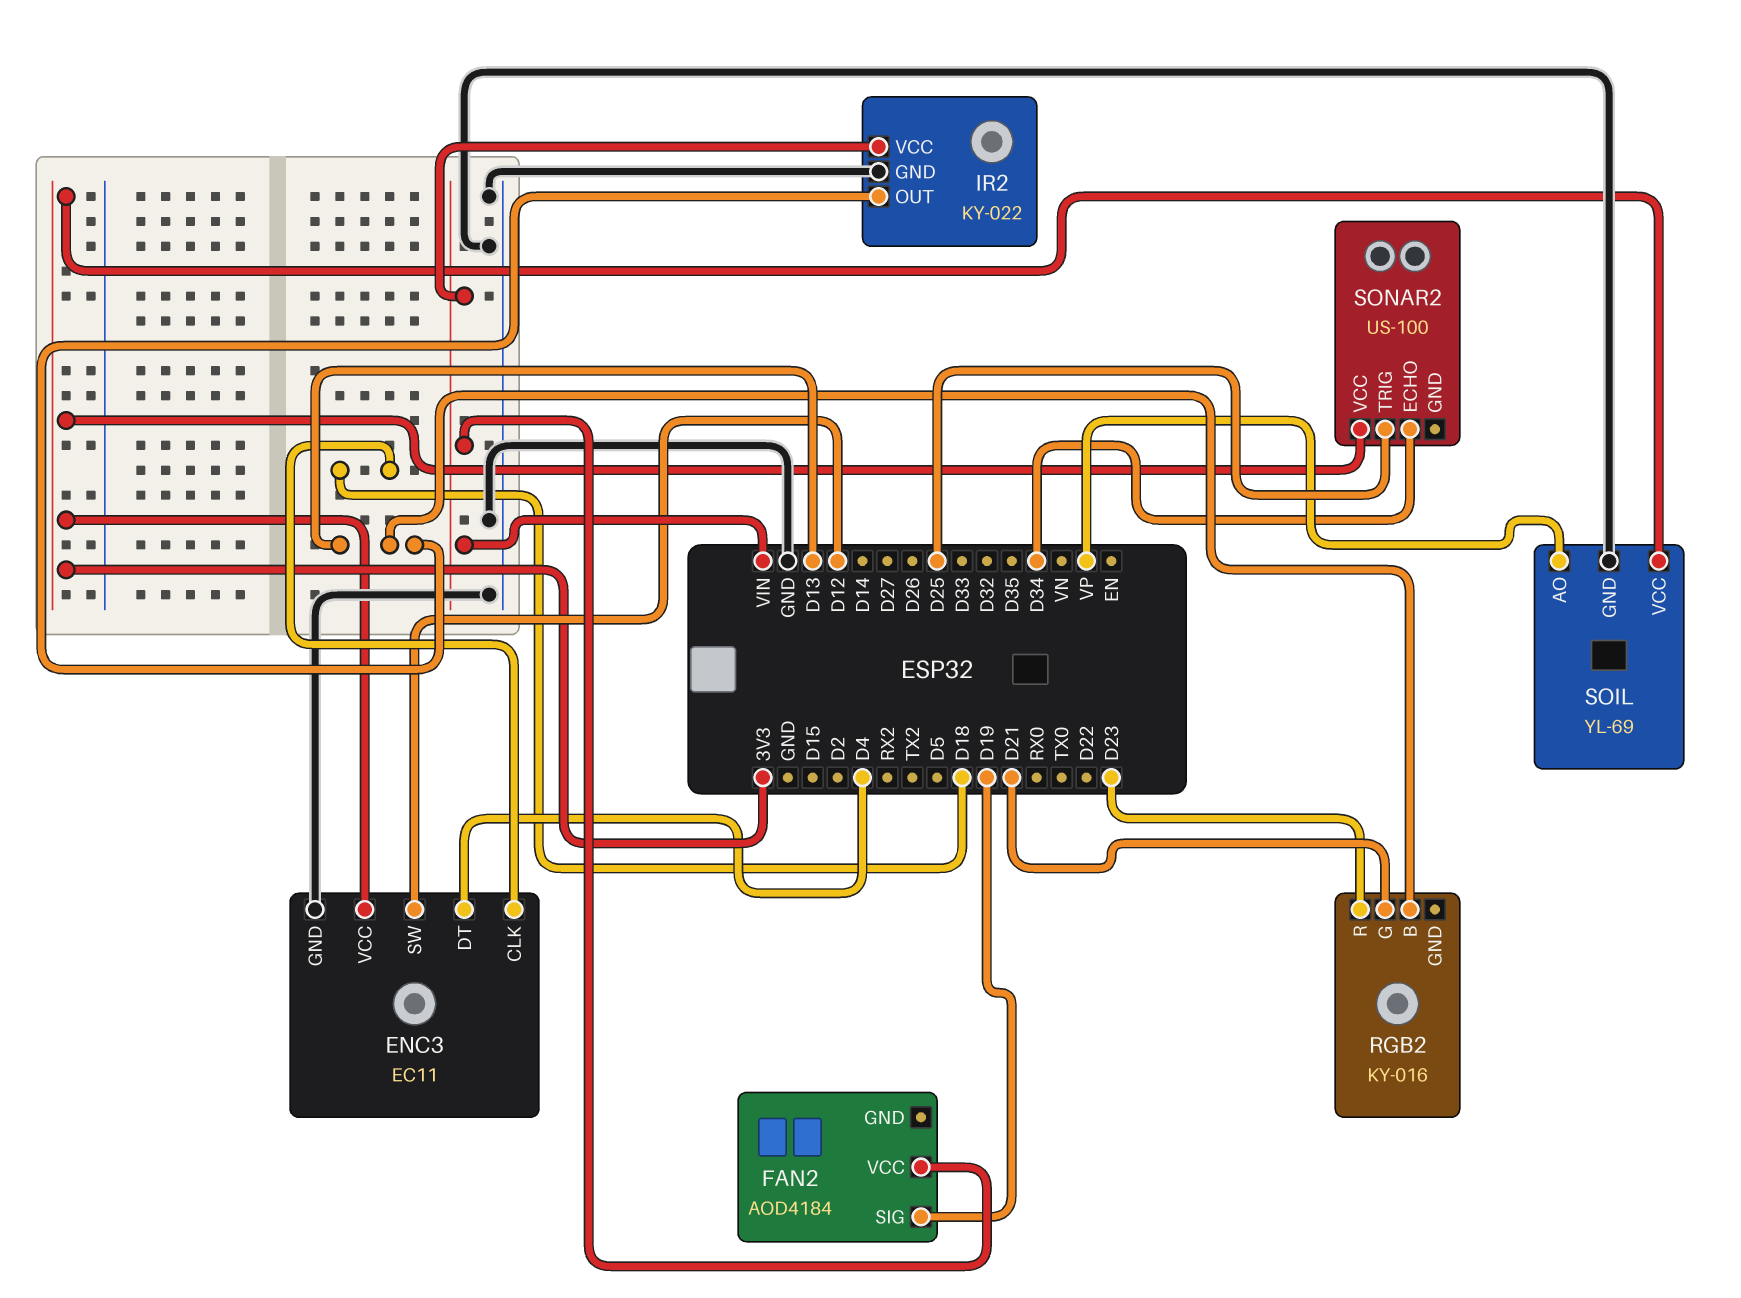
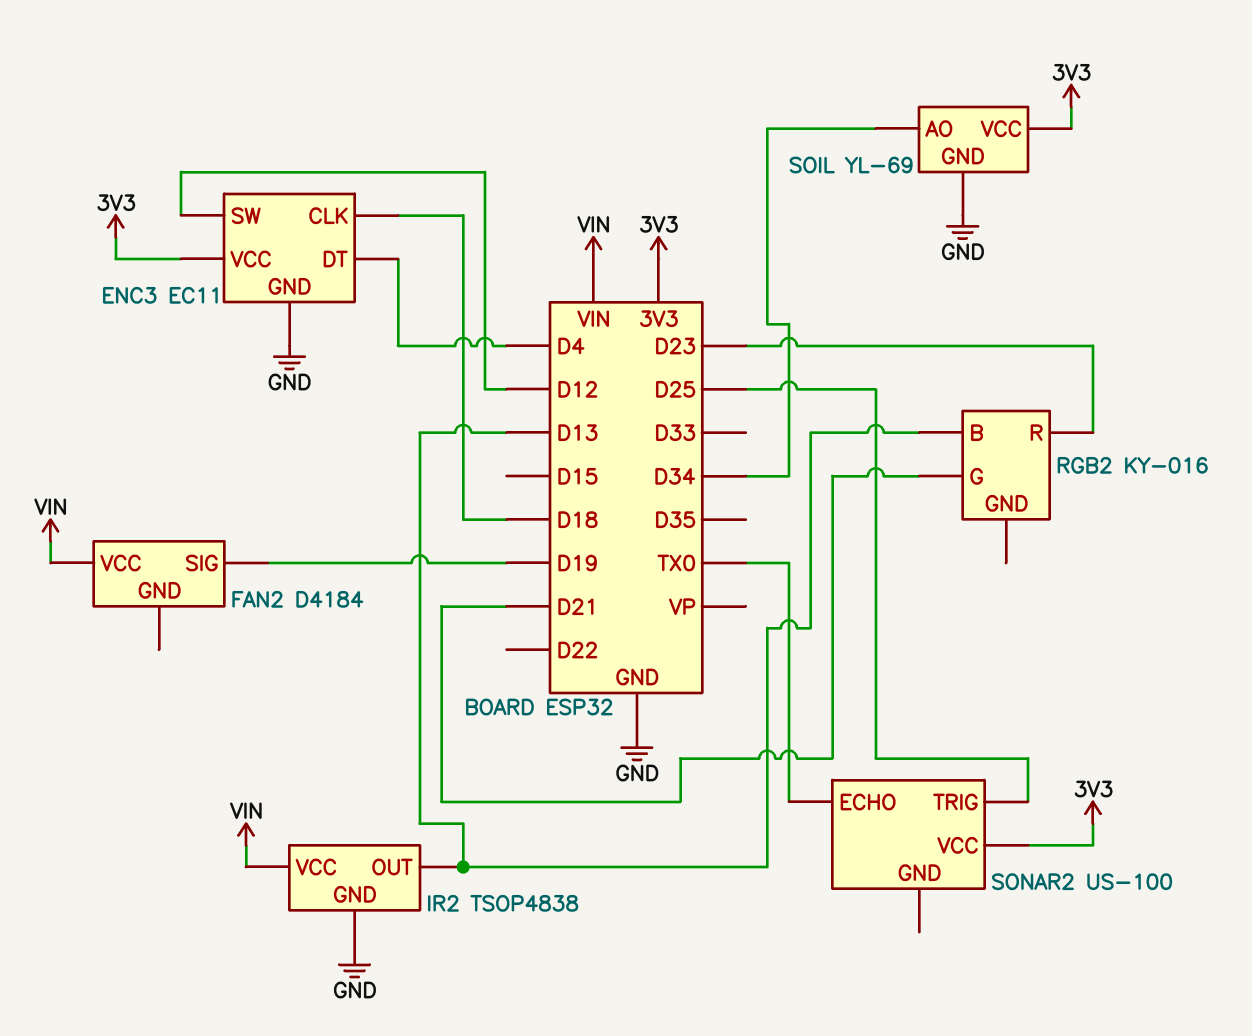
FAN2: AOD4184 -> D4184
IR2: KY-022 -> TSOP4838
SOIL pin AO: VP -> D34
SONAR2 pin ECHO: D34 -> TX0

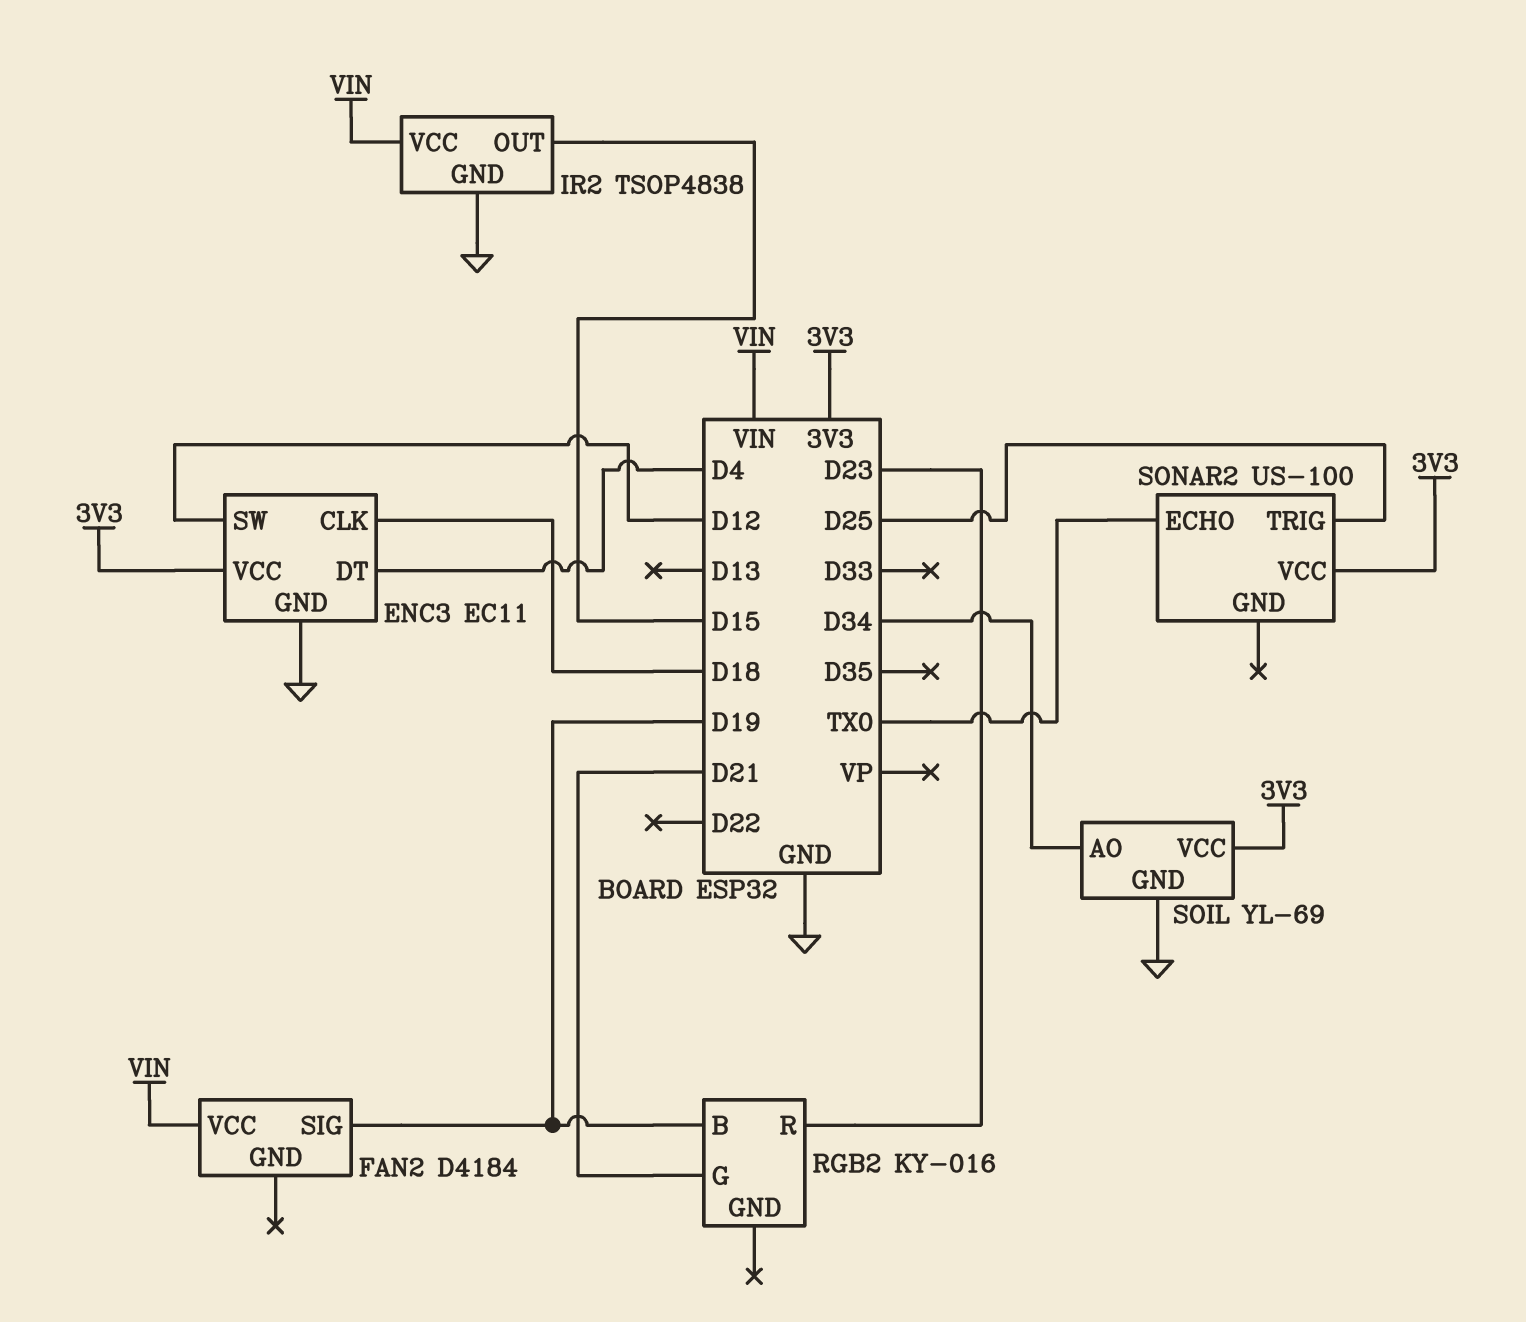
IR2 pin OUT: D13 -> D15
RGB2 pin B: D13 -> D19

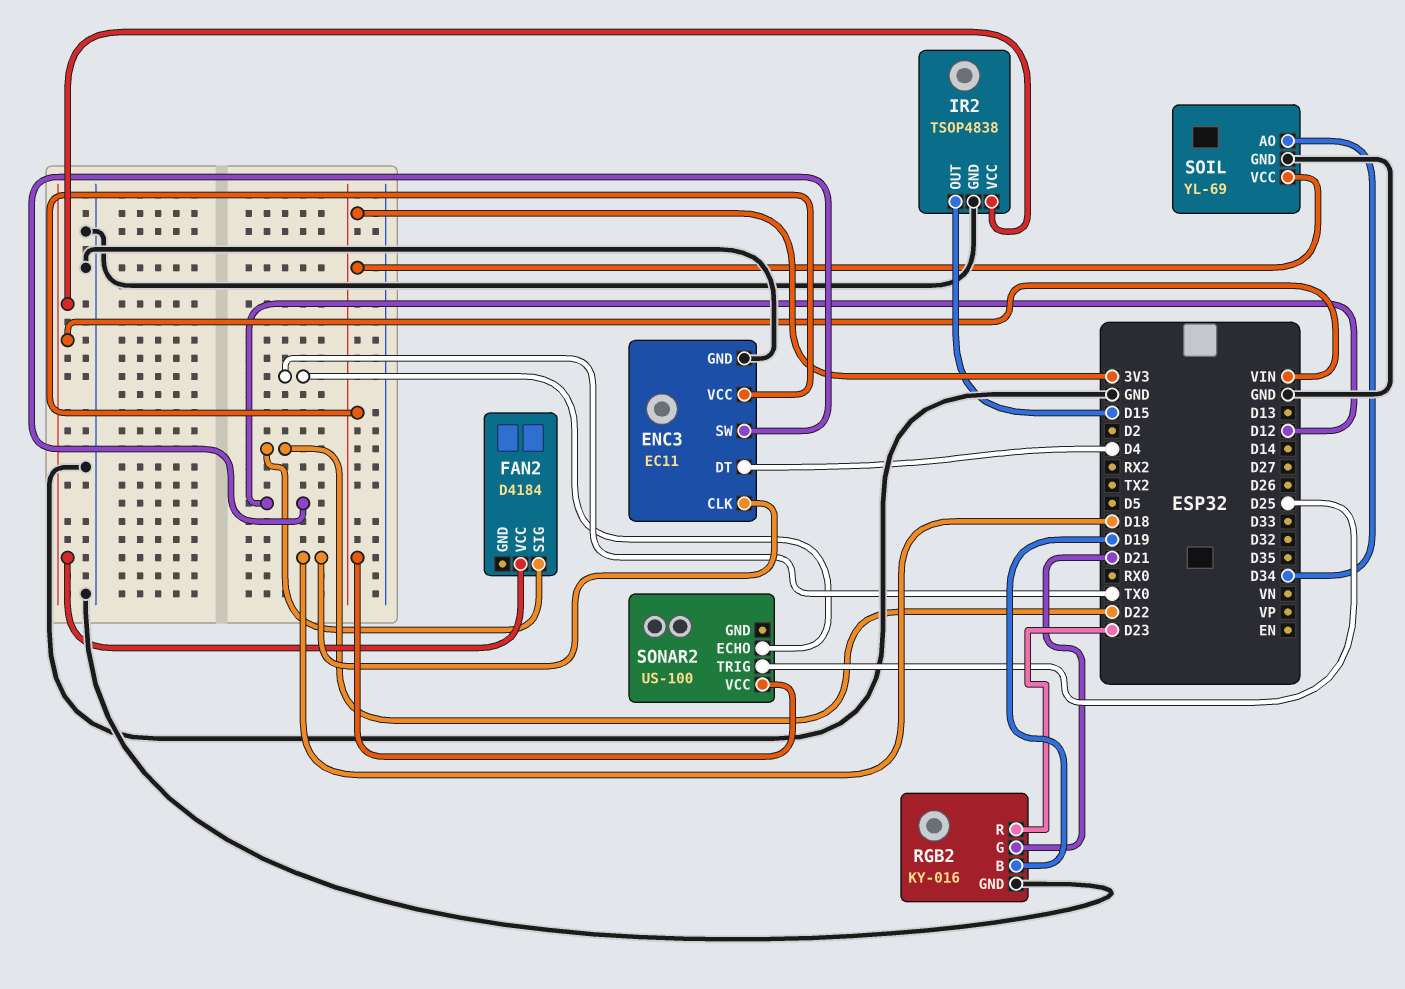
FAN2 pin SIG: D19 -> D22
RGB2 pin GND: none -> GND

